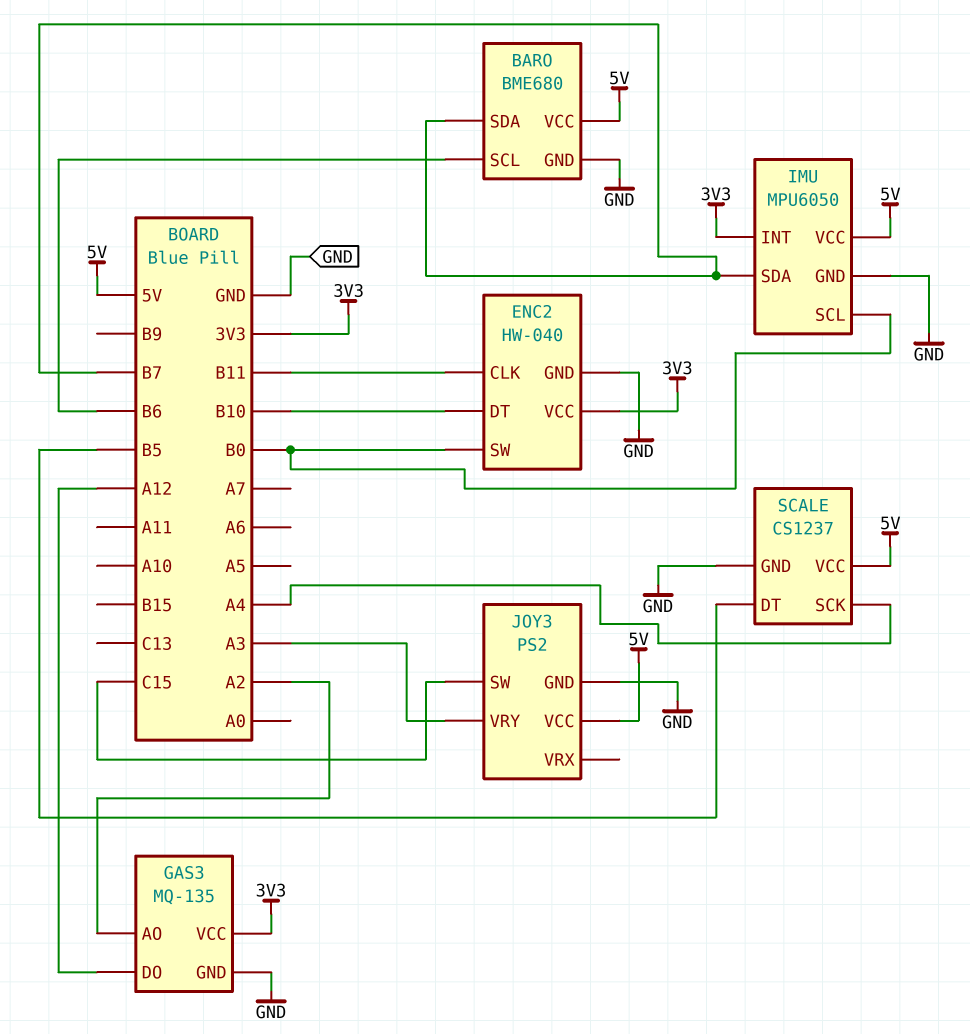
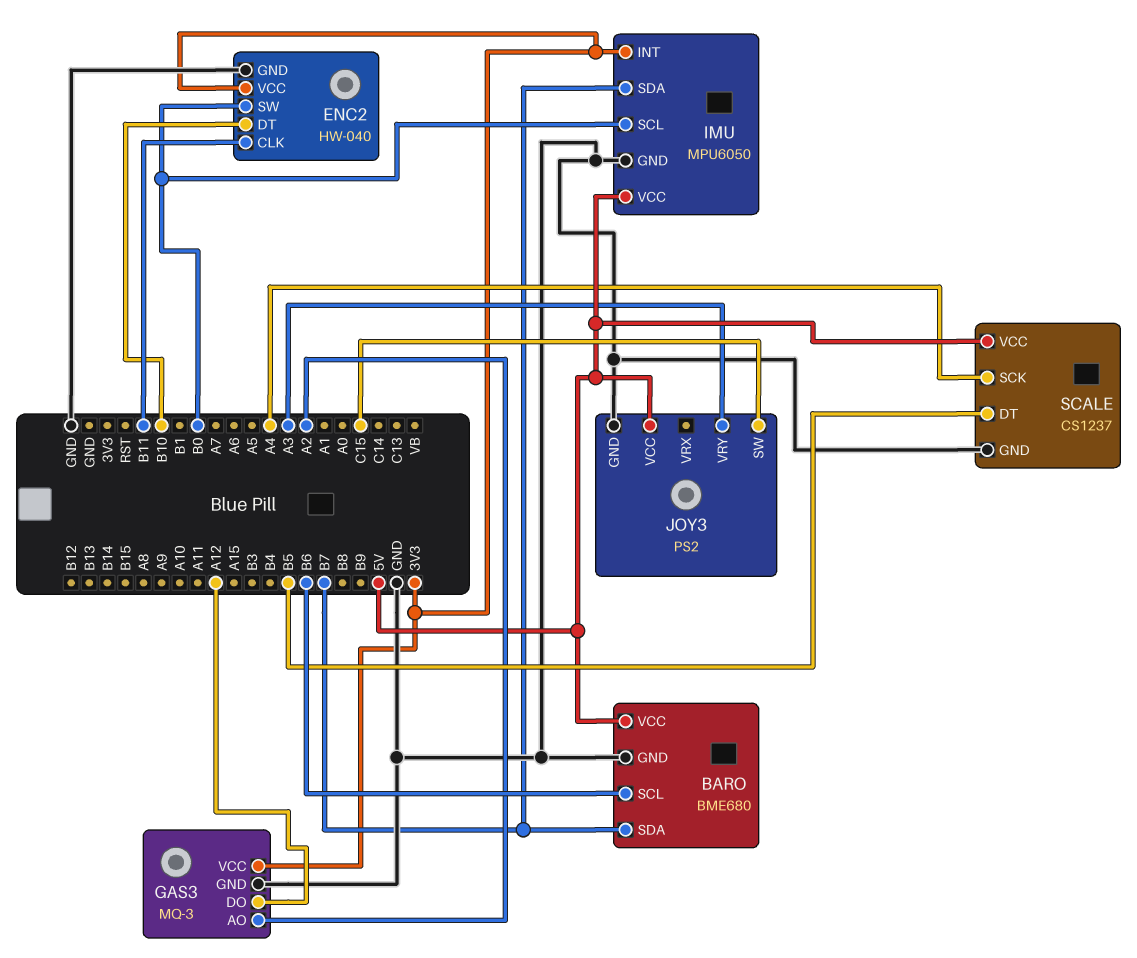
GAS3: MQ-135 -> MQ-3

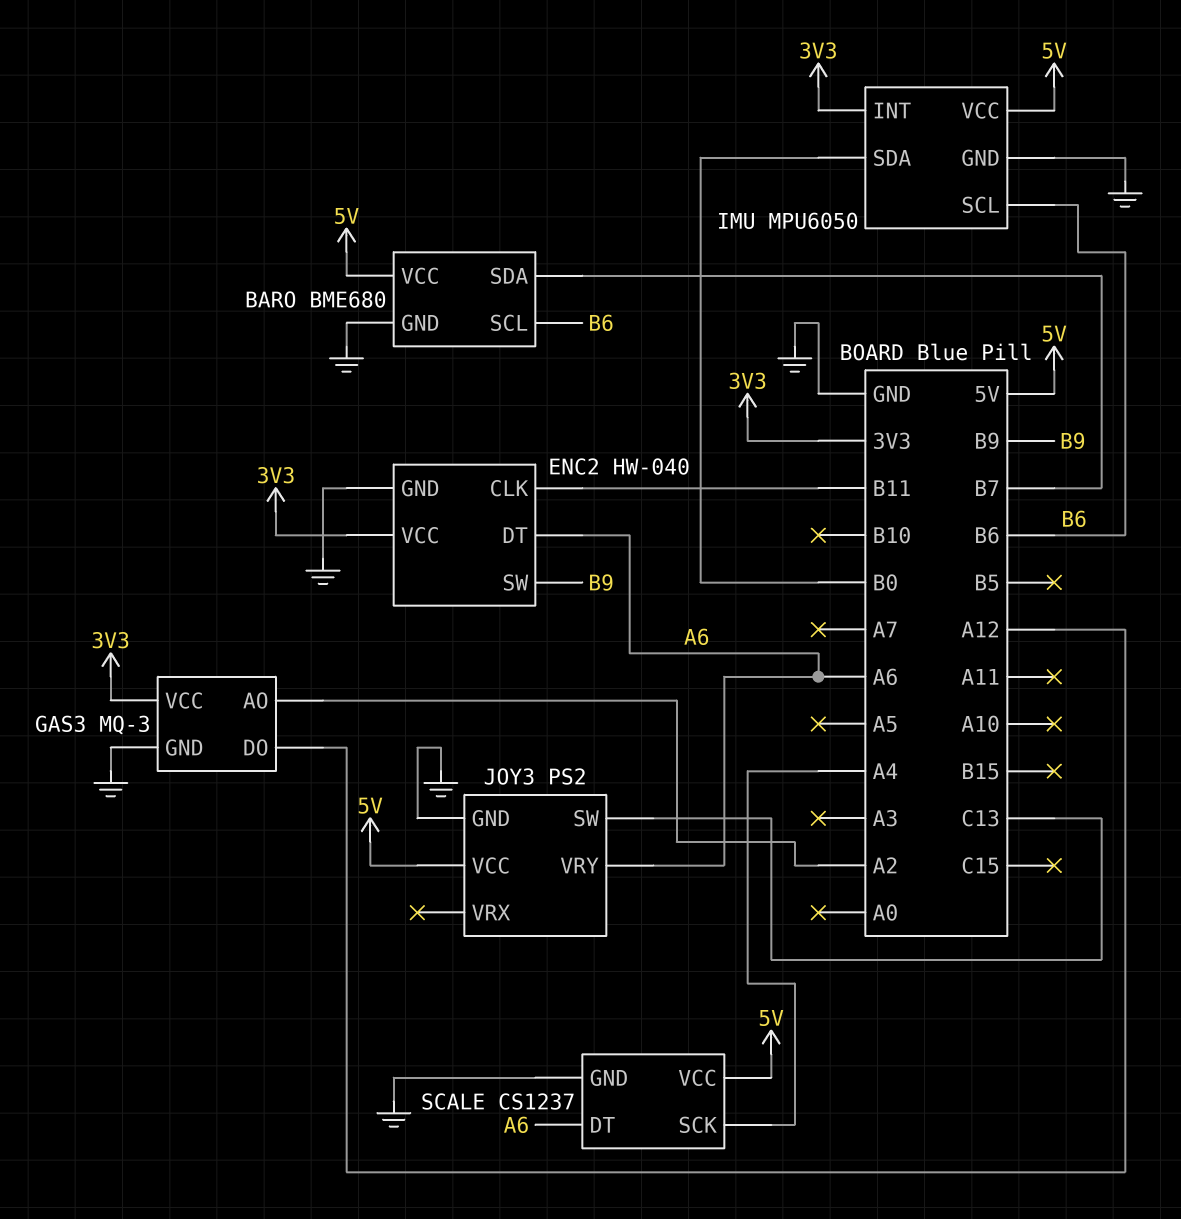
ENC2 pin DT: B10 -> A6
ENC2 pin SW: B0 -> B9
IMU pin SCL: B0 -> B6
IMU pin SDA: B7 -> B0
JOY3 pin SW: C15 -> C13
JOY3 pin VRY: A3 -> A6
SCALE pin DT: B5 -> A6

